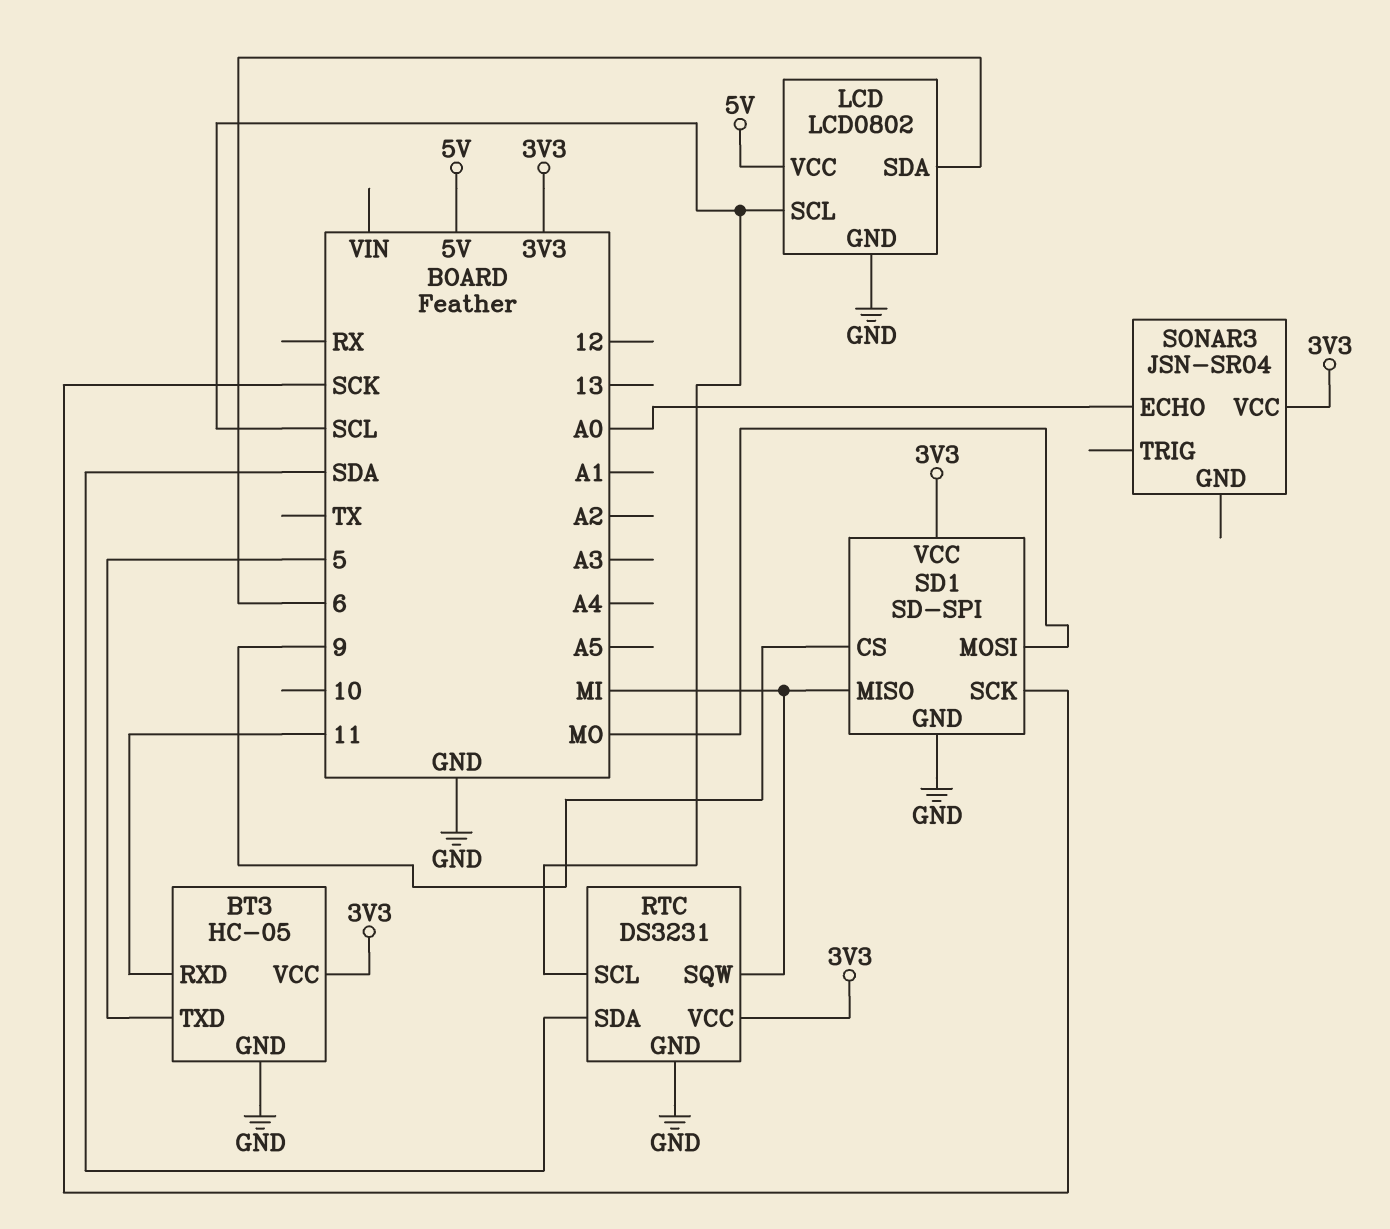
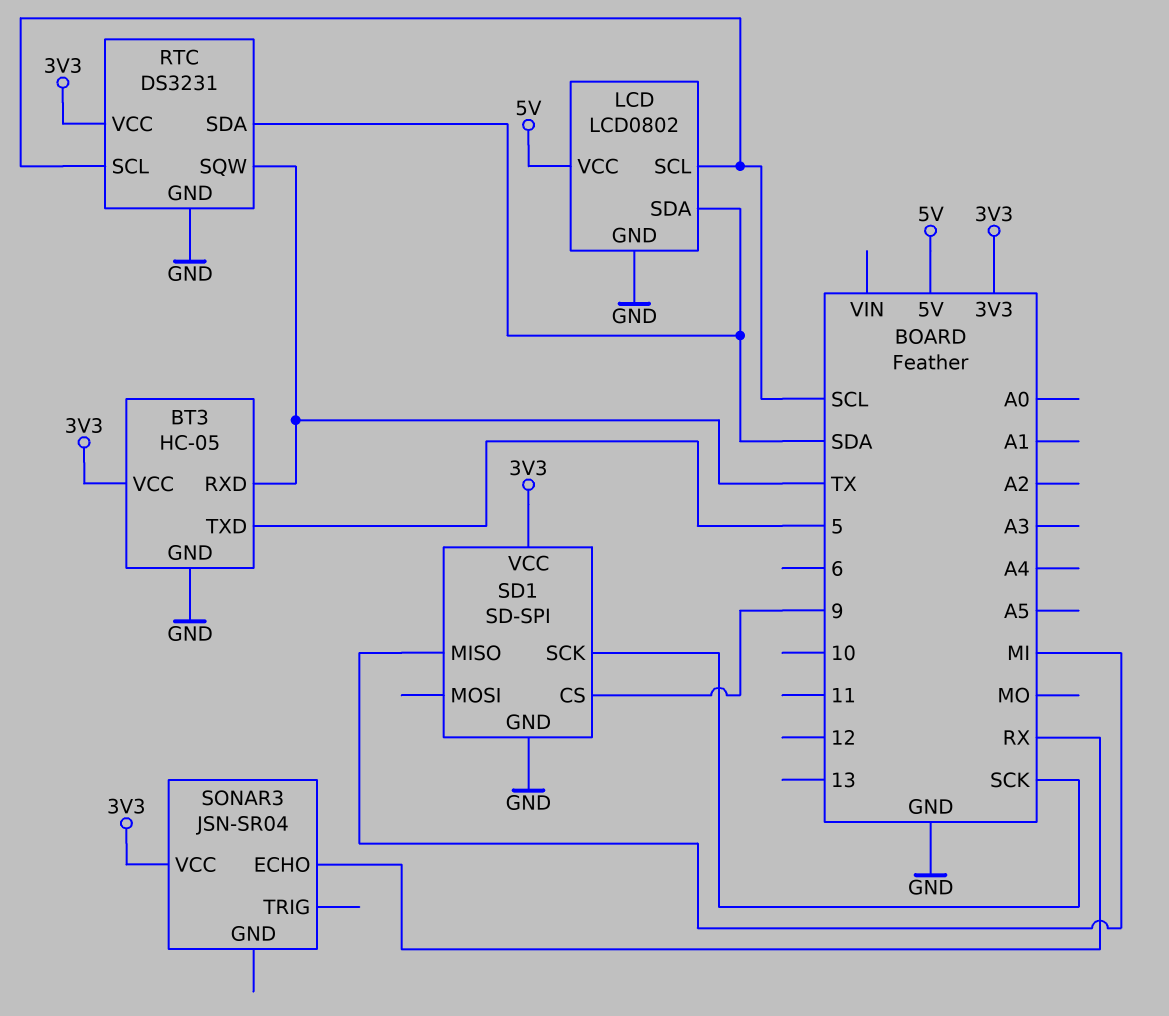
BT3 pin RXD: 11 -> TX
LCD pin SDA: 6 -> SDA
RTC pin SQW: MI -> TX
SD1 pin MOSI: MO -> none
SONAR3 pin ECHO: A0 -> RX

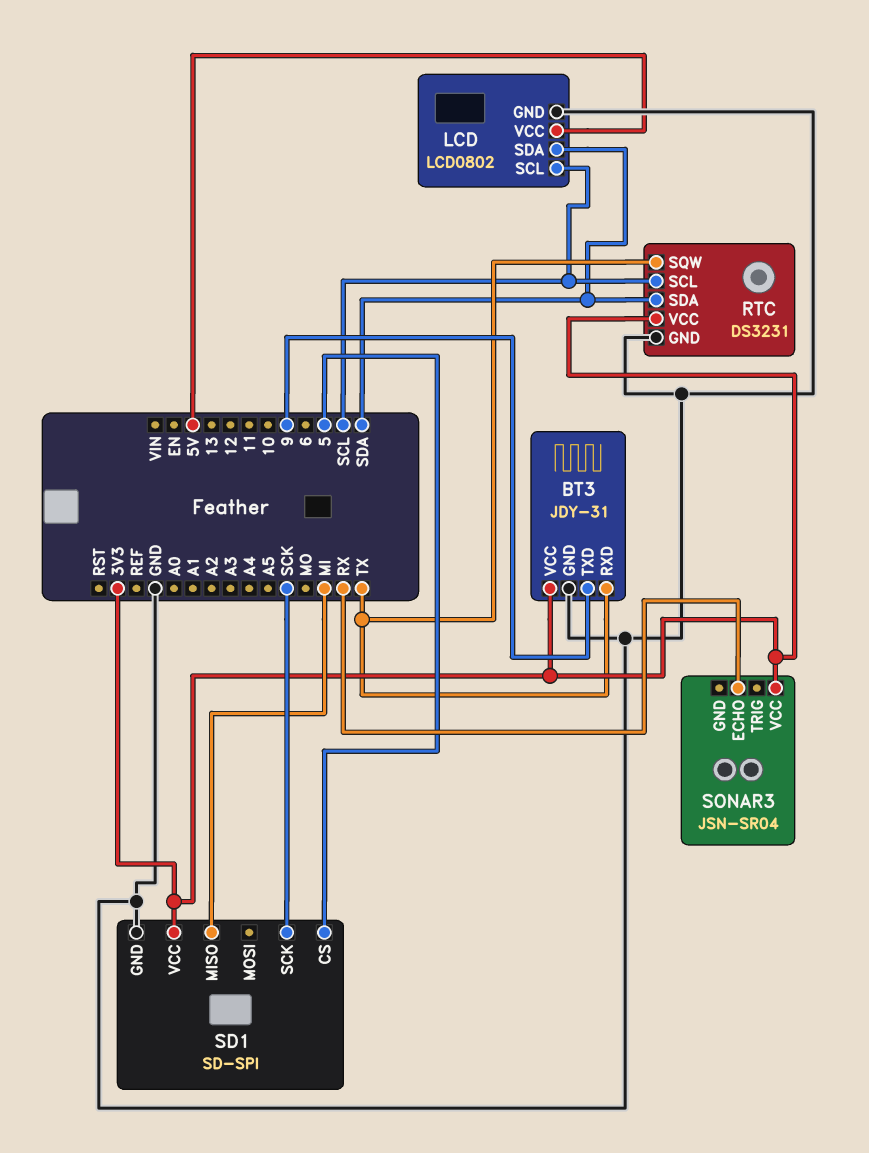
BT3: HC-05 -> JDY-31
BT3 pin TXD: 5 -> 9
SD1 pin CS: 9 -> 5

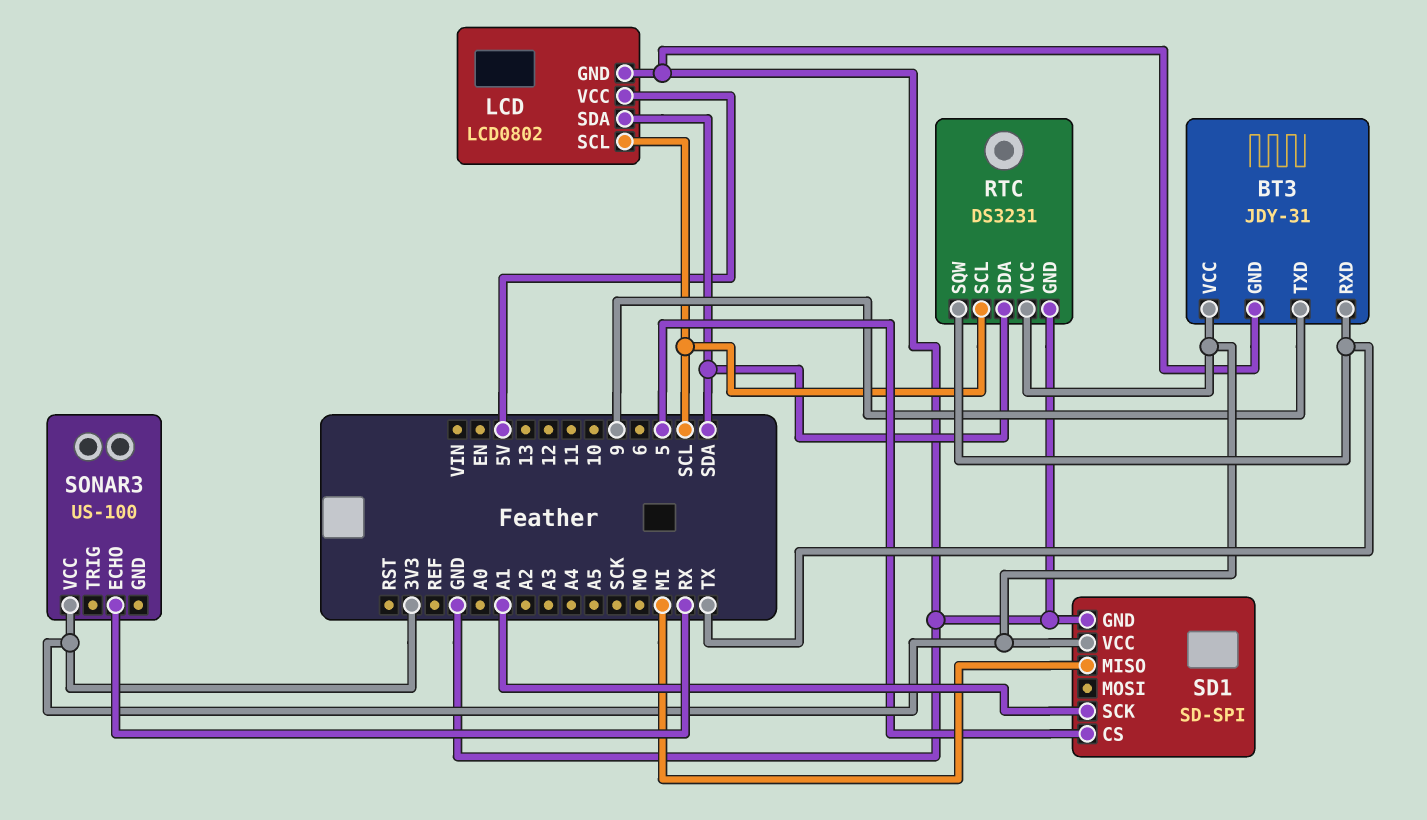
SD1 pin SCK: SCK -> A1
SONAR3: JSN-SR04 -> US-100

